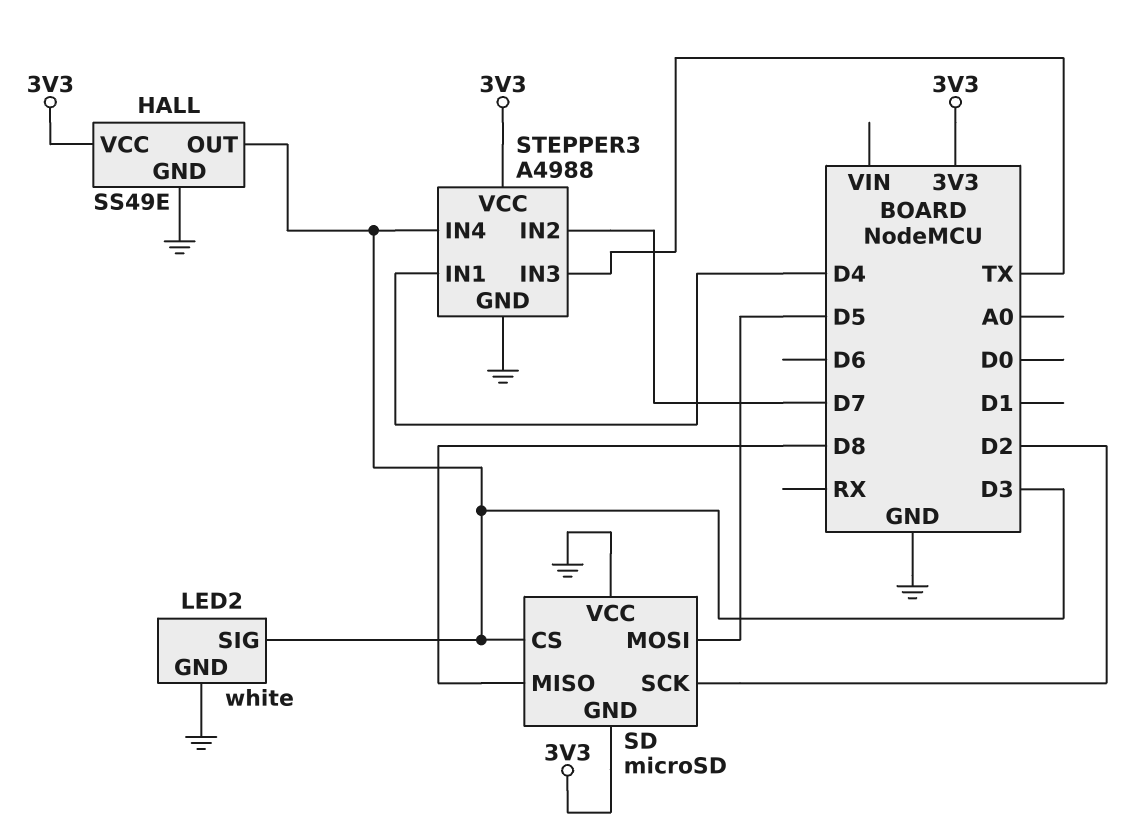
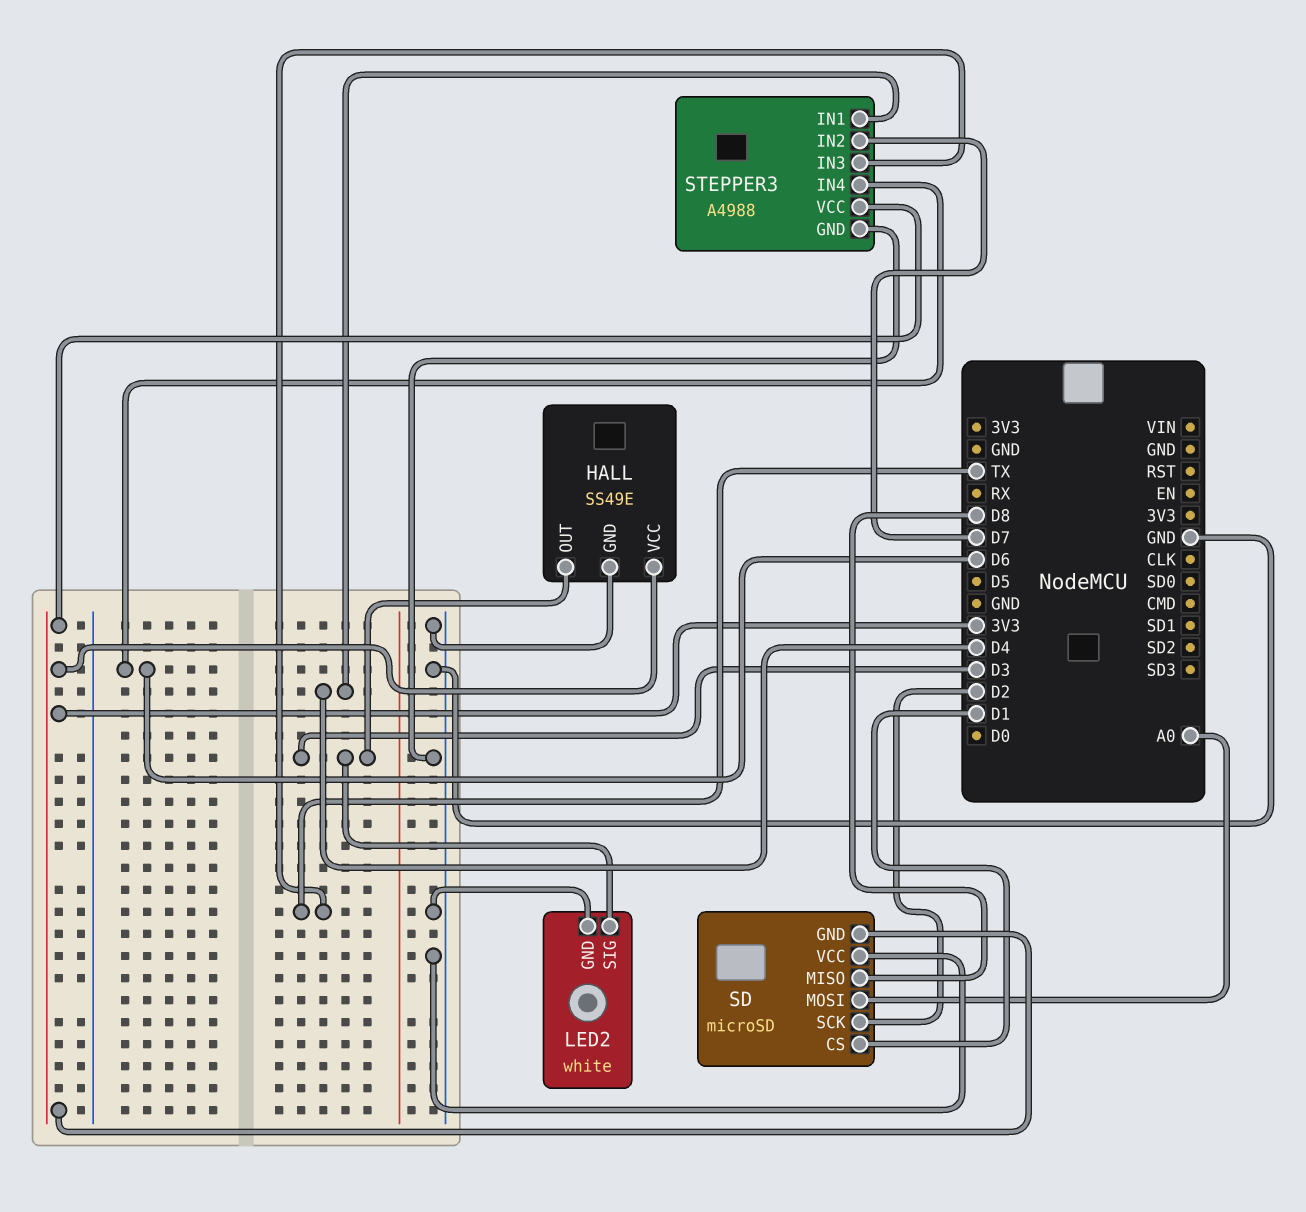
SD pin CS: D3 -> D1
SD pin MOSI: D5 -> A0
STEPPER3 pin IN4: D3 -> D6

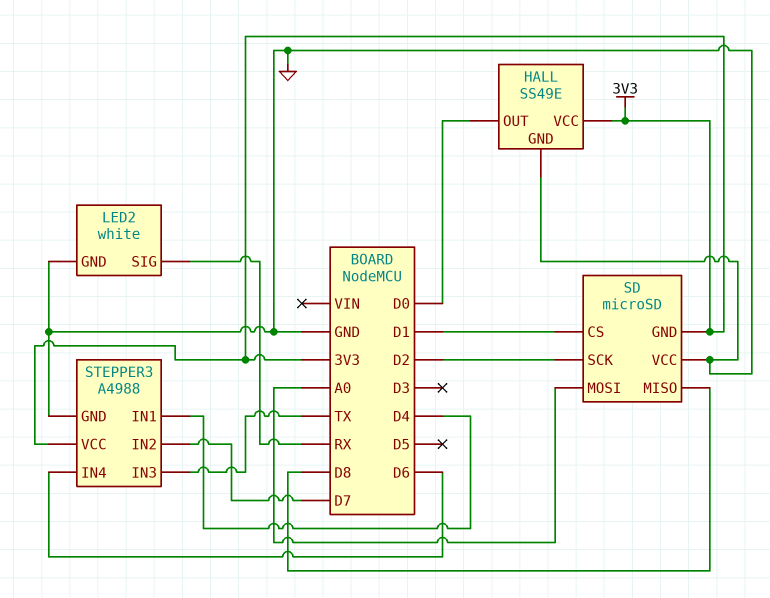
HALL pin OUT: D3 -> D0
LED2 pin SIG: D3 -> RX

